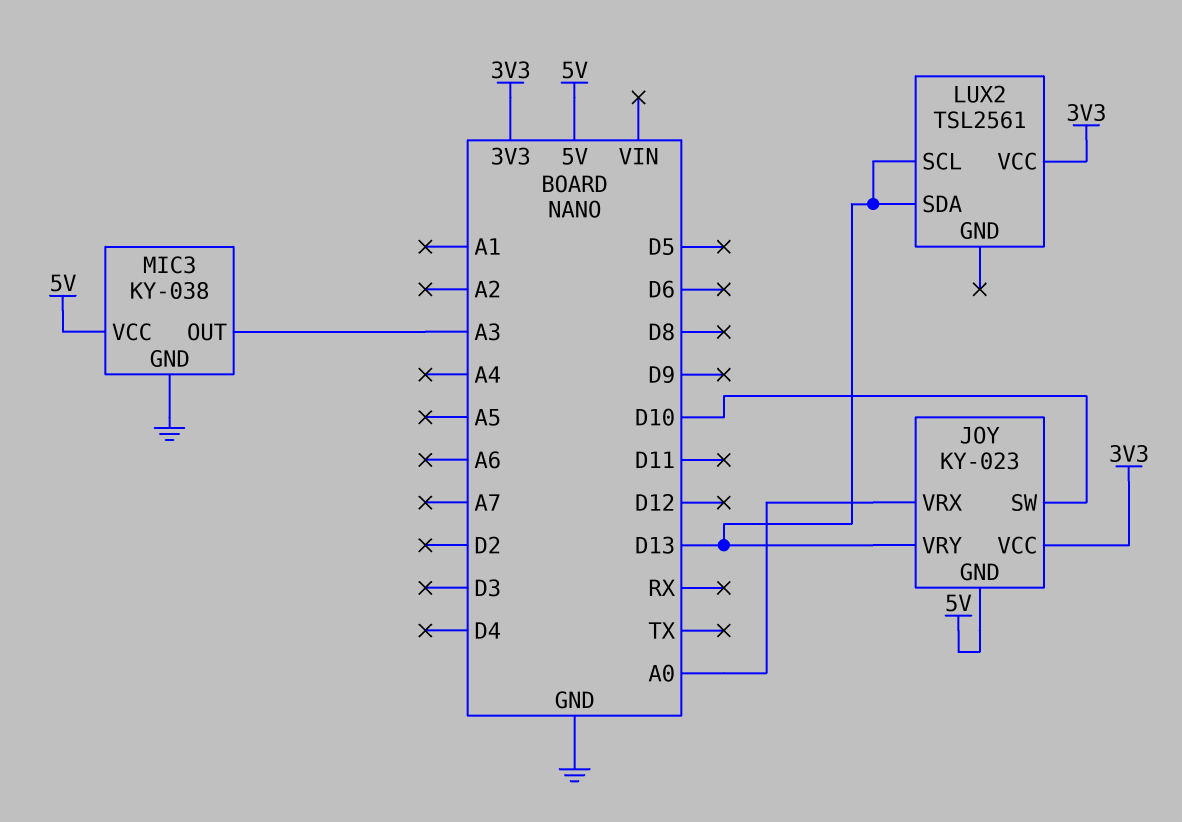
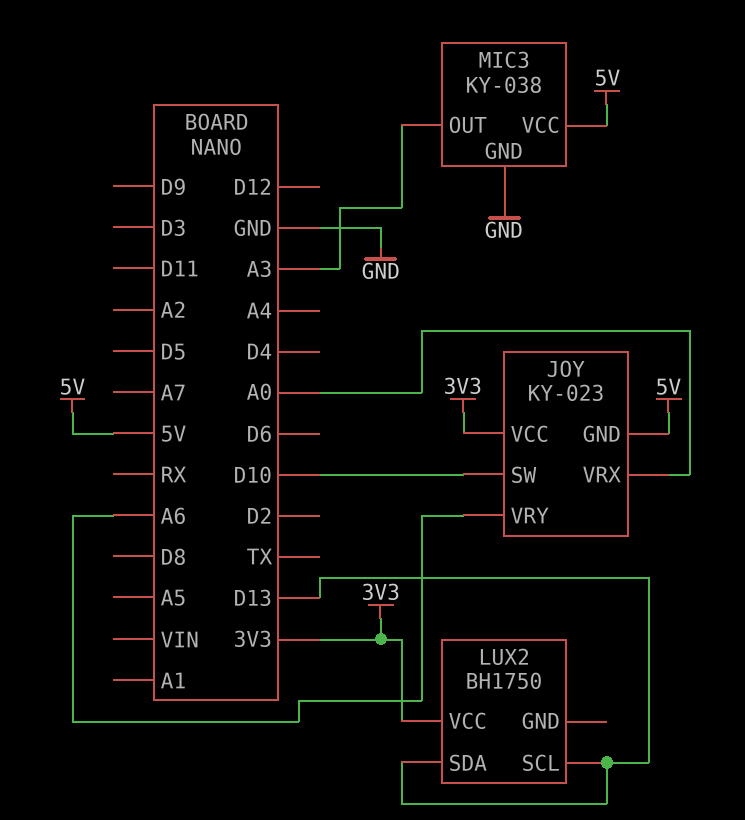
JOY pin VRY: D13 -> A6
LUX2: TSL2561 -> BH1750

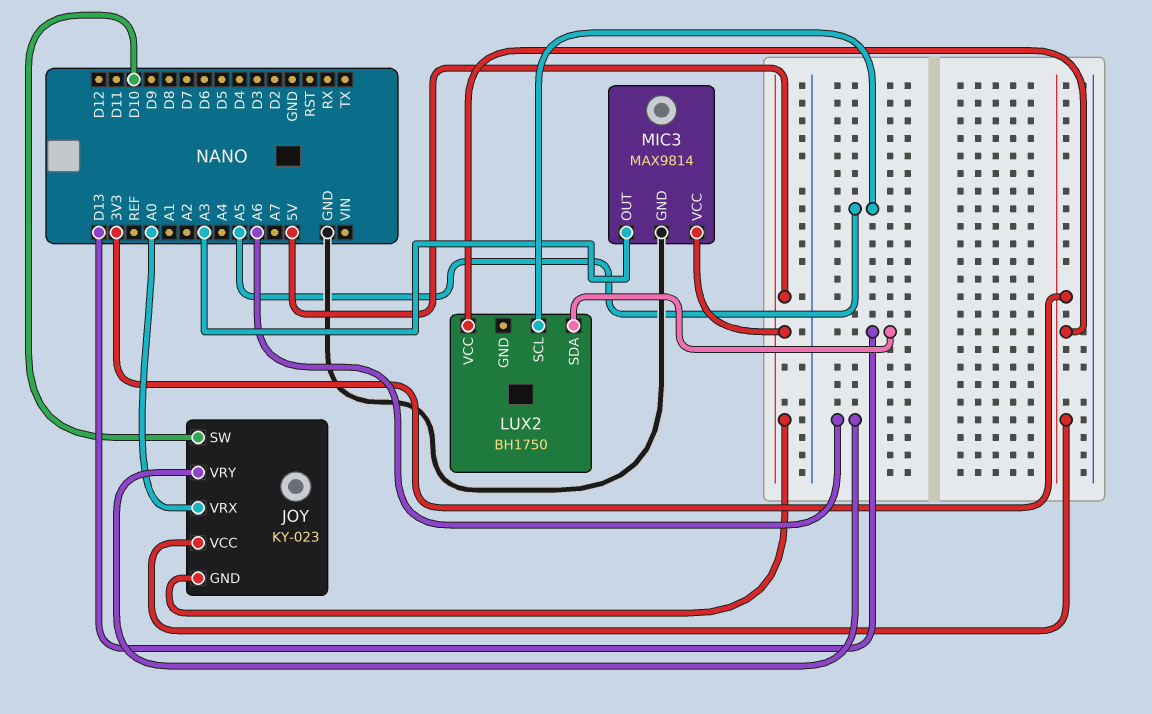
LUX2 pin SCL: D13 -> A5
MIC3: KY-038 -> MAX9814

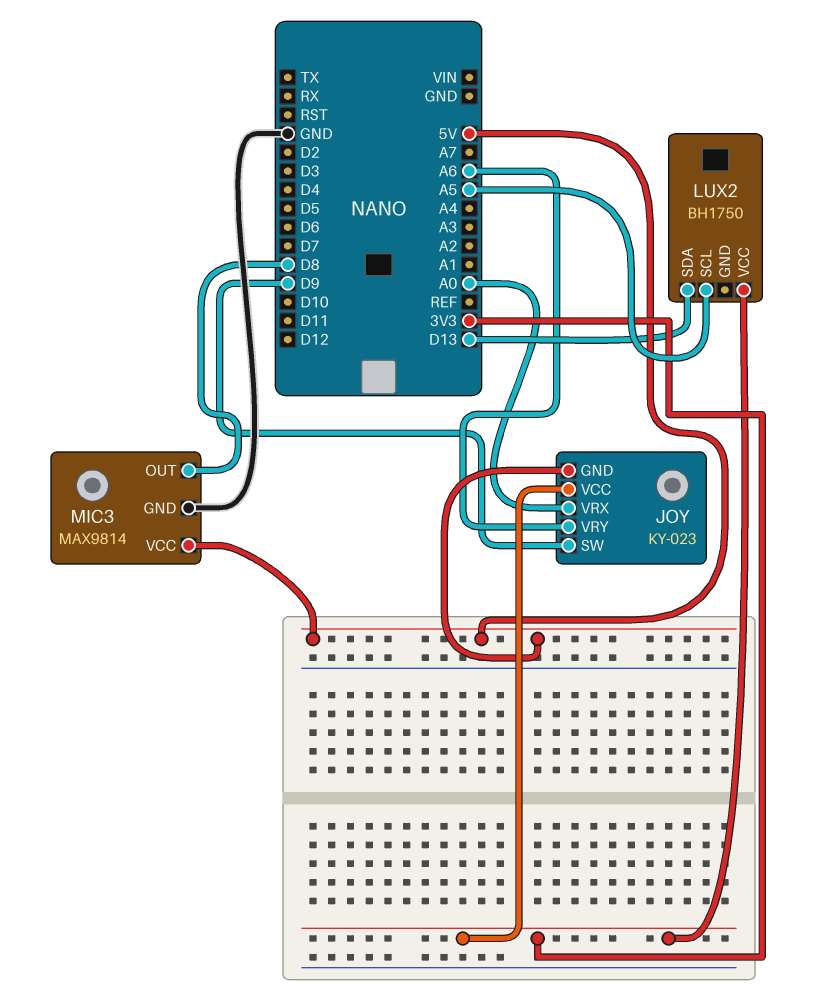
JOY pin SW: D10 -> D9
MIC3 pin OUT: A3 -> D8

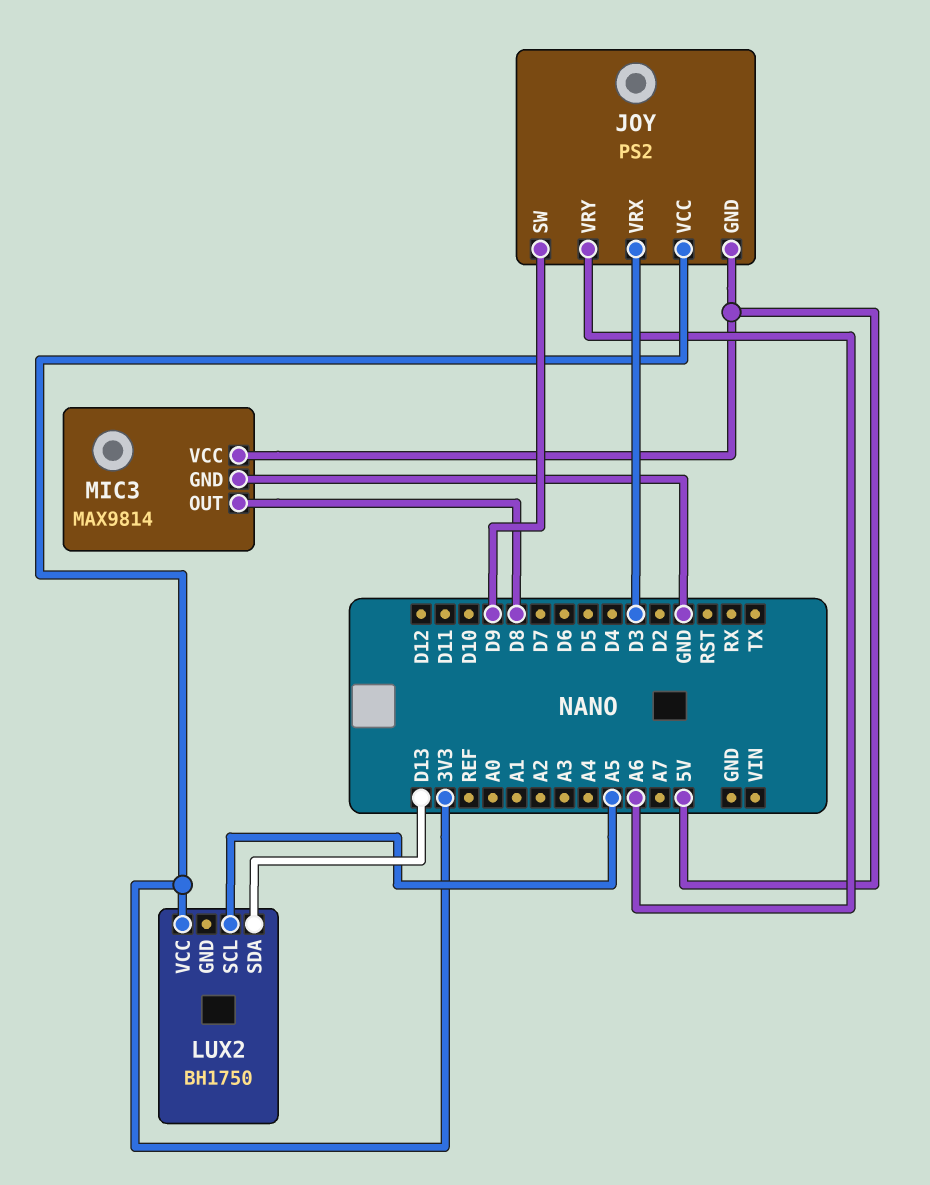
JOY: KY-023 -> PS2
JOY pin VRX: A0 -> D3

